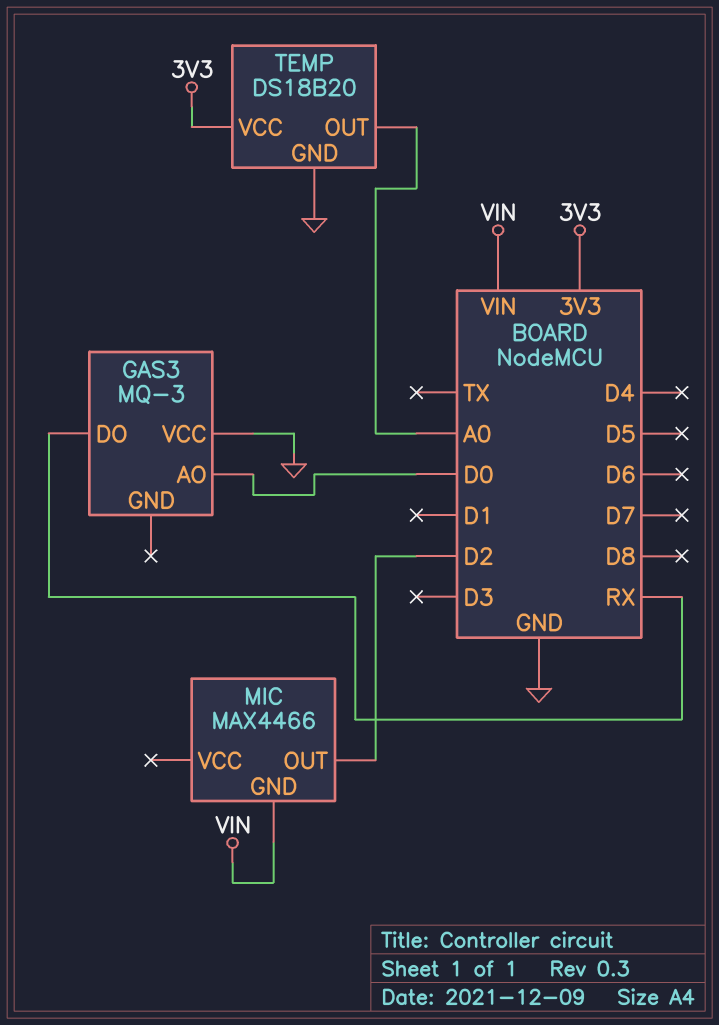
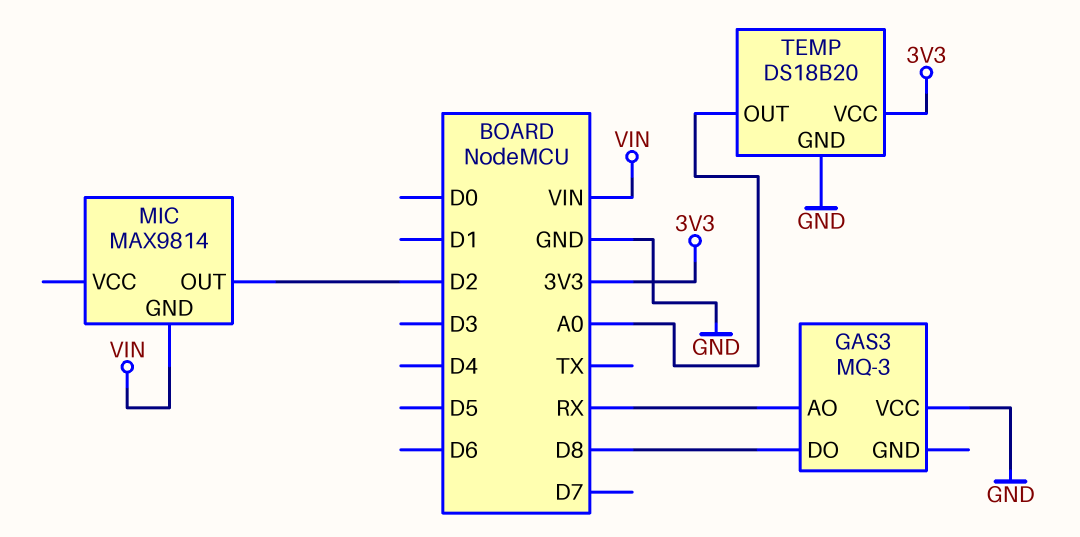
GAS3 pin AO: D0 -> RX
GAS3 pin DO: RX -> D8
MIC: MAX4466 -> MAX9814

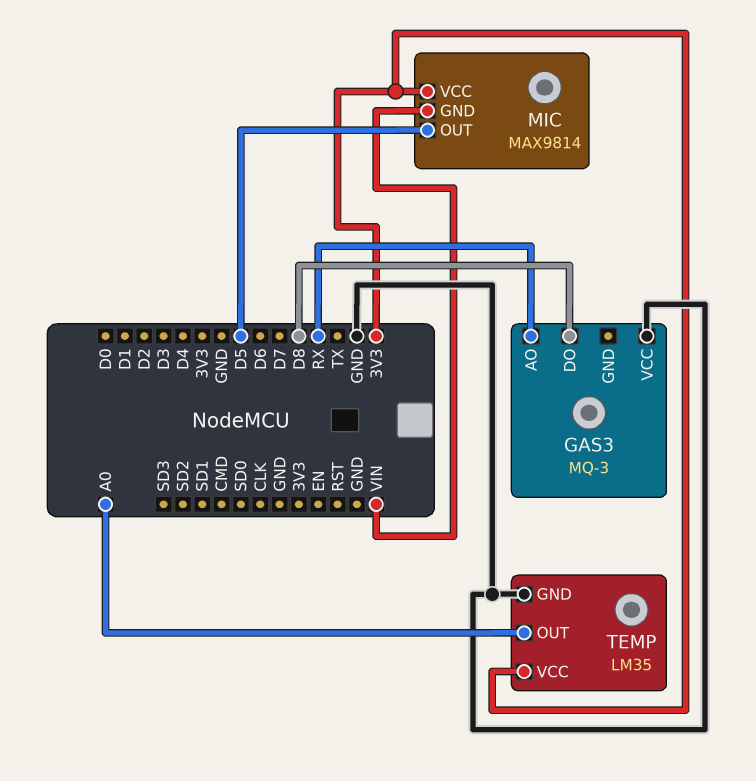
MIC pin OUT: D2 -> D5
MIC pin VCC: none -> 3V3
TEMP: DS18B20 -> LM35

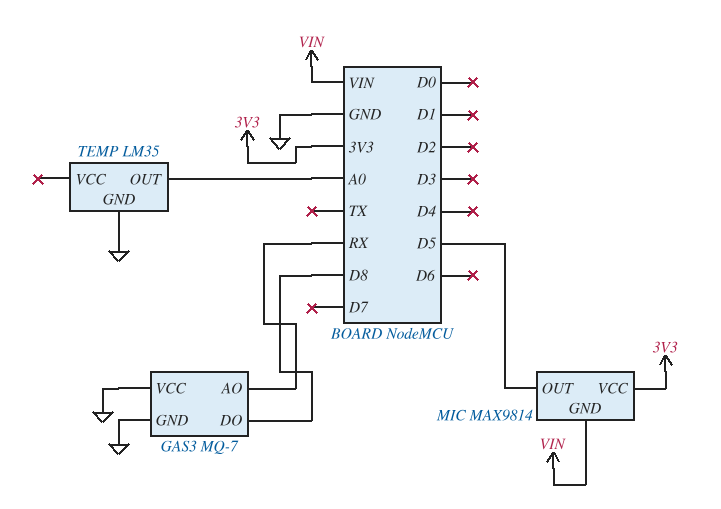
GAS3: MQ-3 -> MQ-7
GAS3 pin GND: none -> GND
TEMP pin VCC: 3V3 -> none

